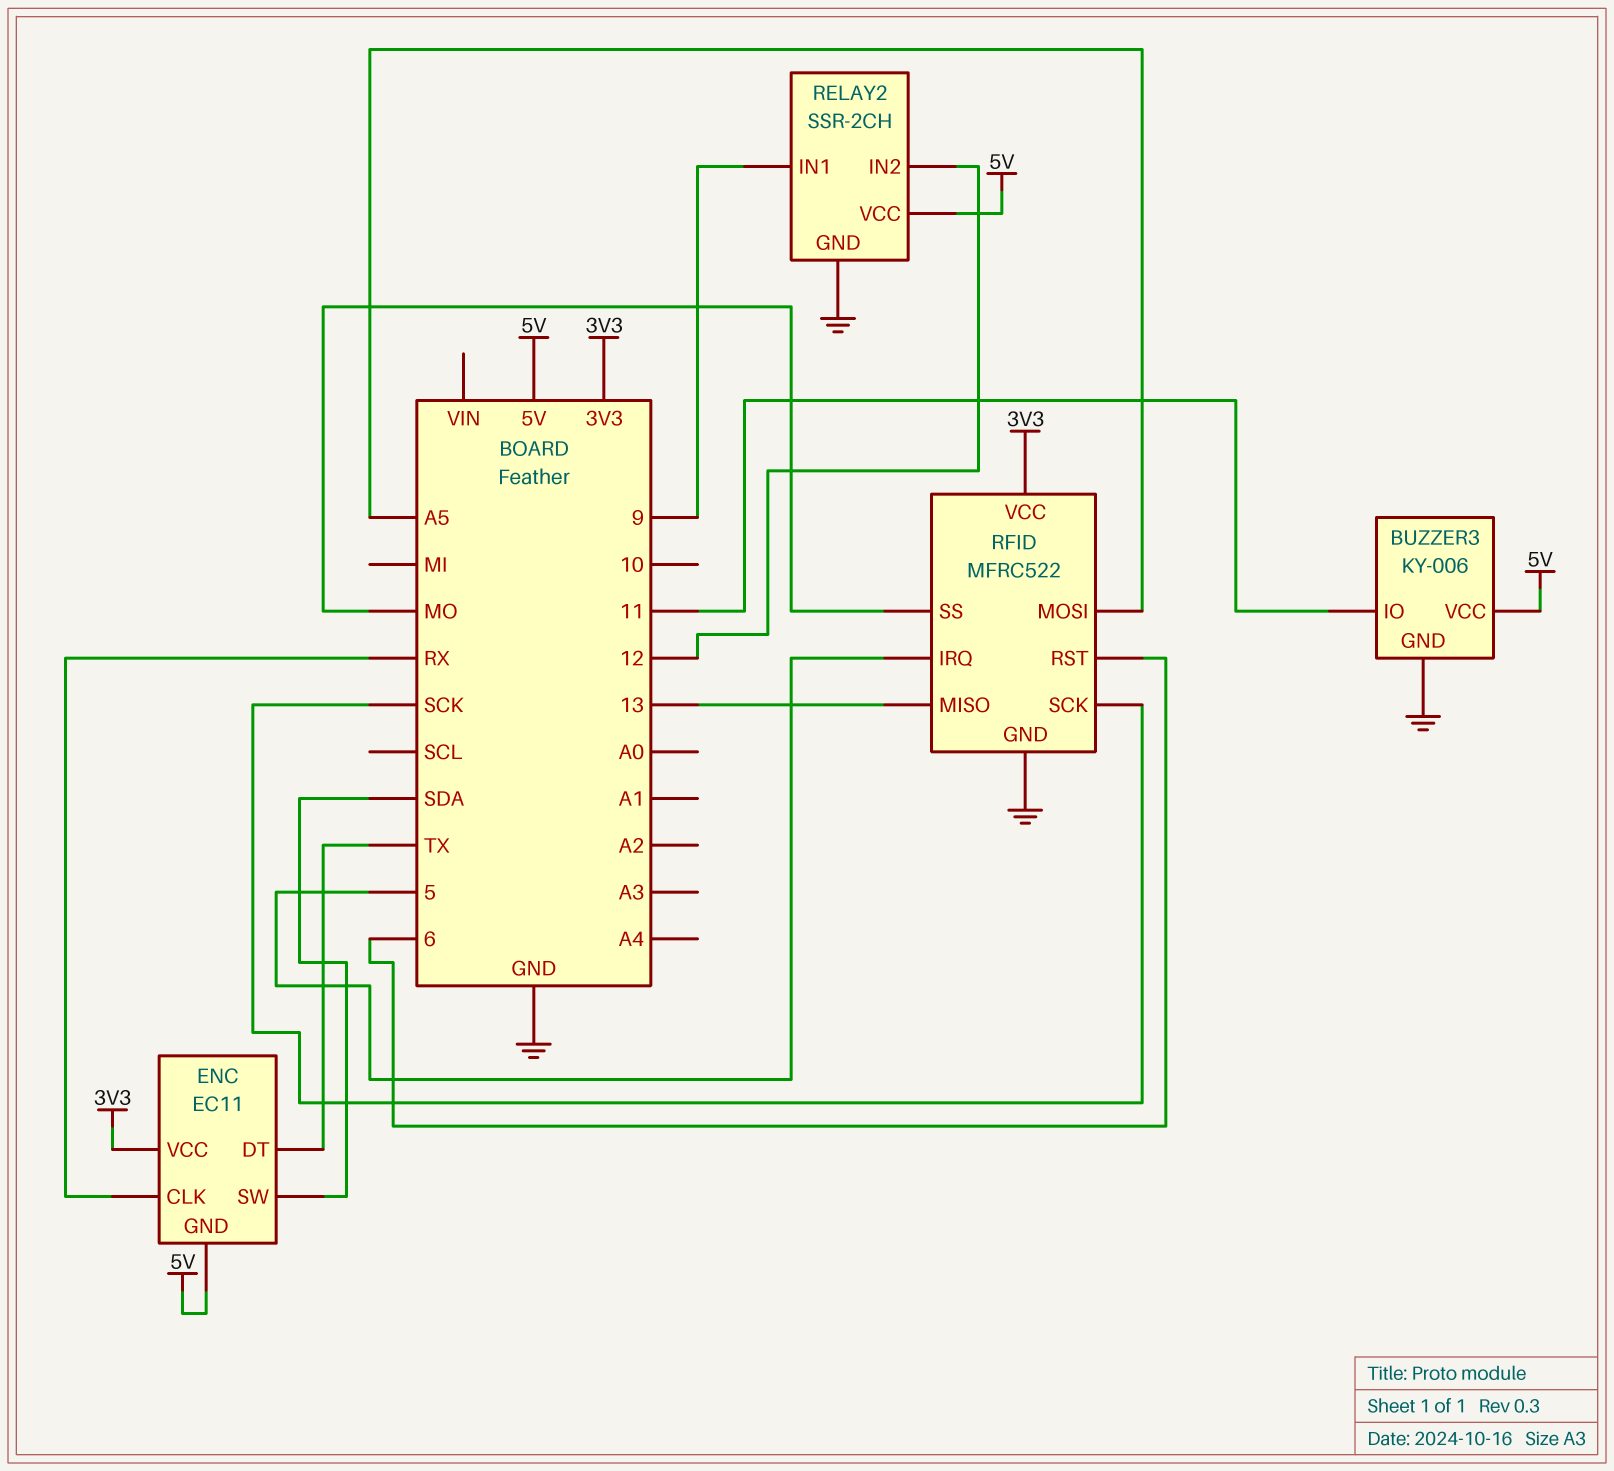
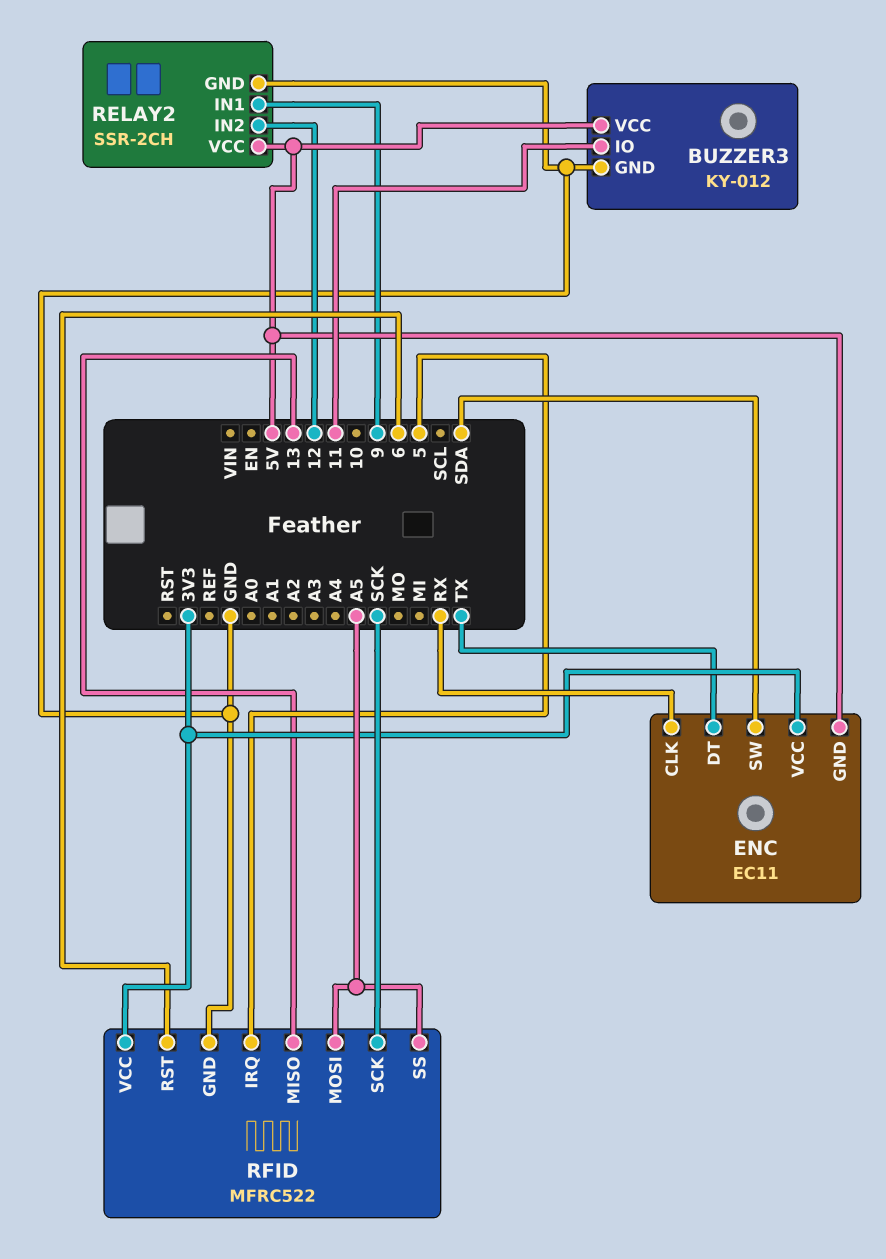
BUZZER3: KY-006 -> KY-012
RFID pin SS: MO -> A5

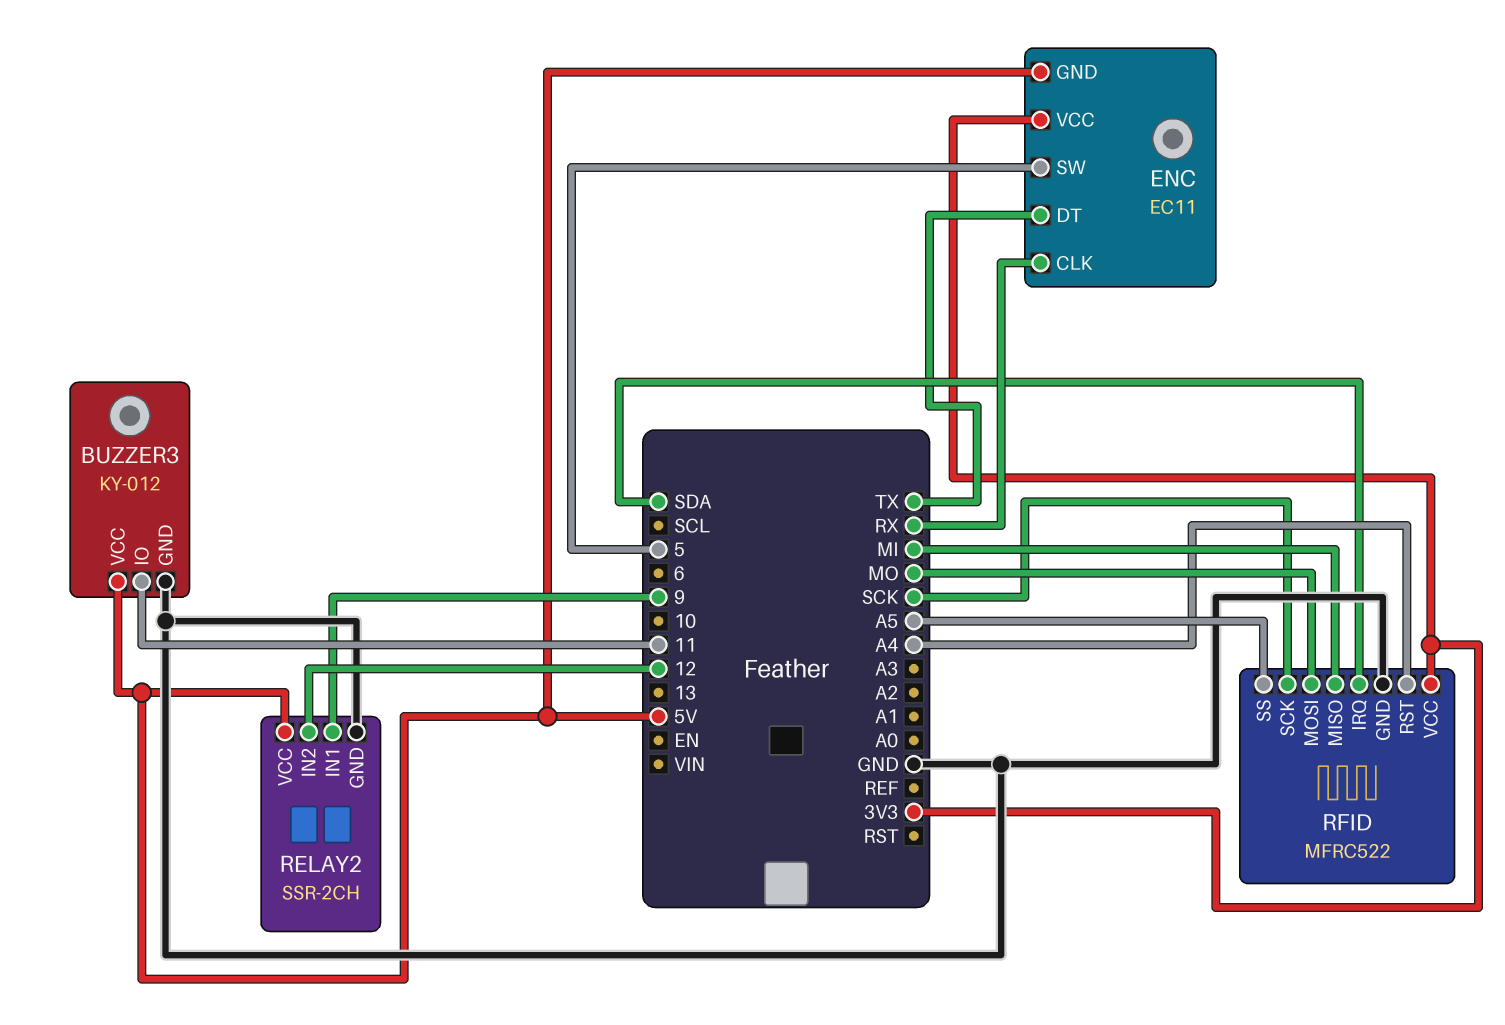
ENC pin SW: SDA -> 5
RFID pin IRQ: 5 -> SDA
RFID pin MISO: 13 -> MI
RFID pin MOSI: A5 -> MO
RFID pin RST: 6 -> A4

